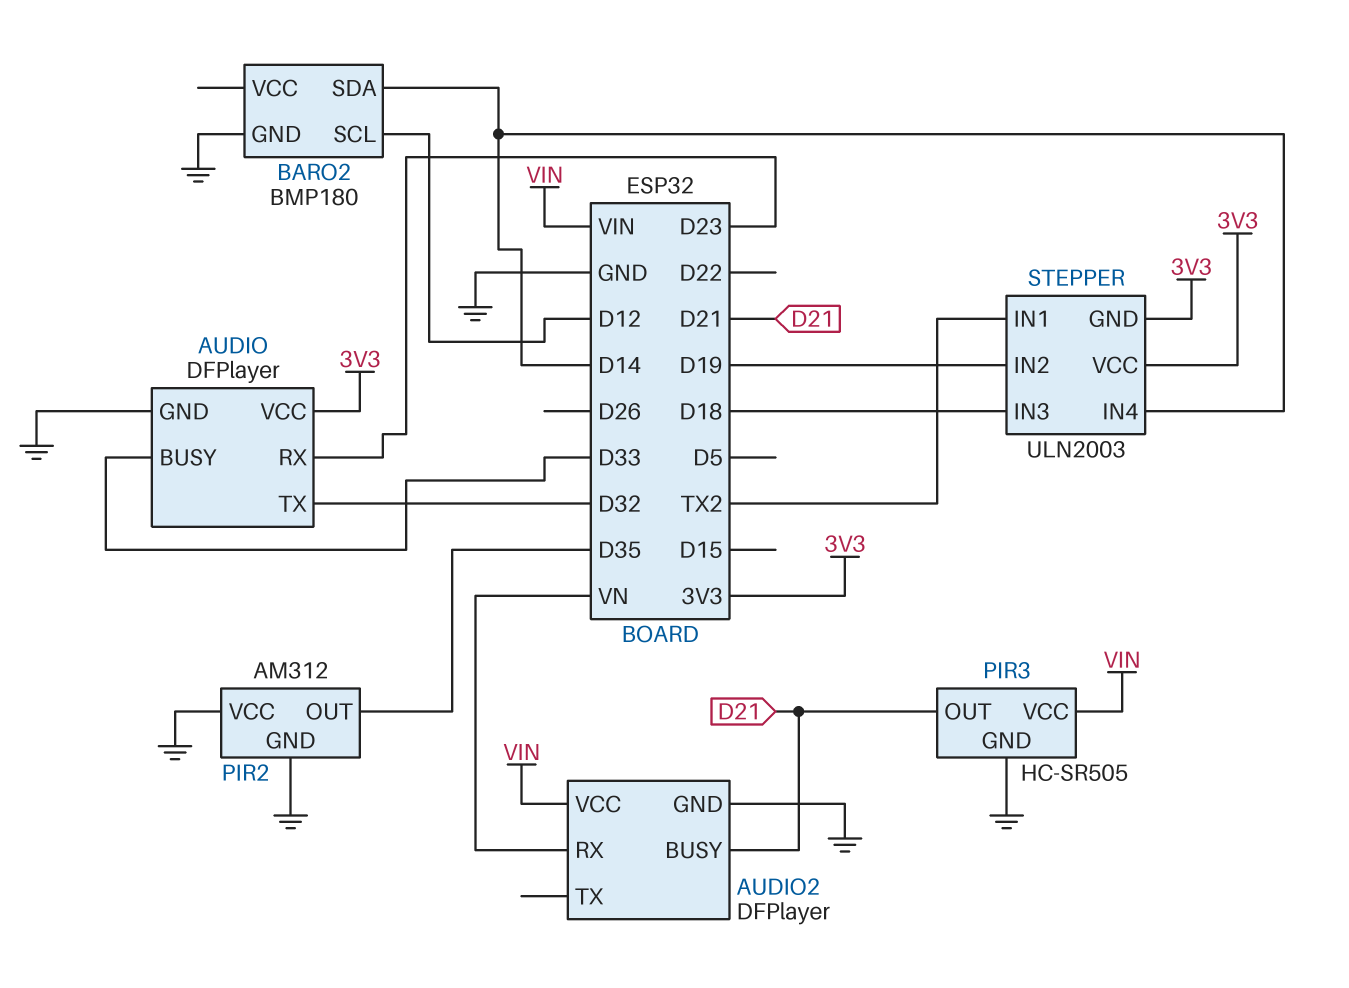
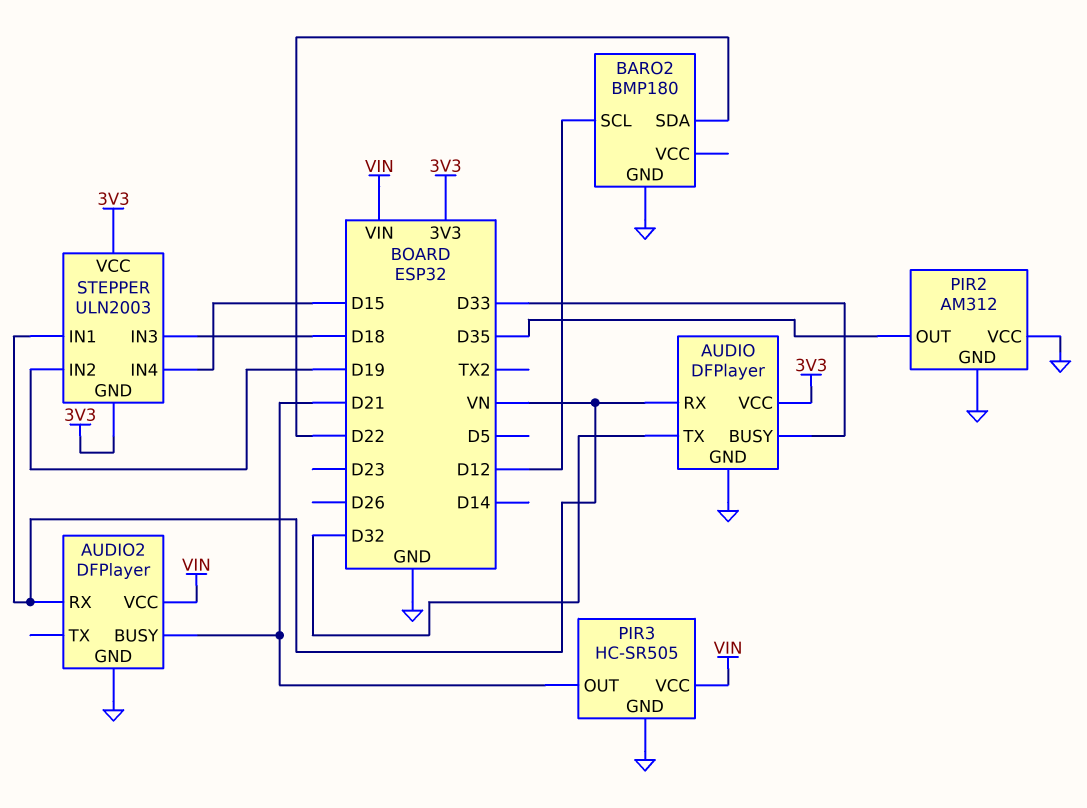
AUDIO pin RX: D23 -> VN
BARO2 pin SDA: D14 -> D22
STEPPER pin IN1: TX2 -> VN
STEPPER pin IN4: D14 -> D15

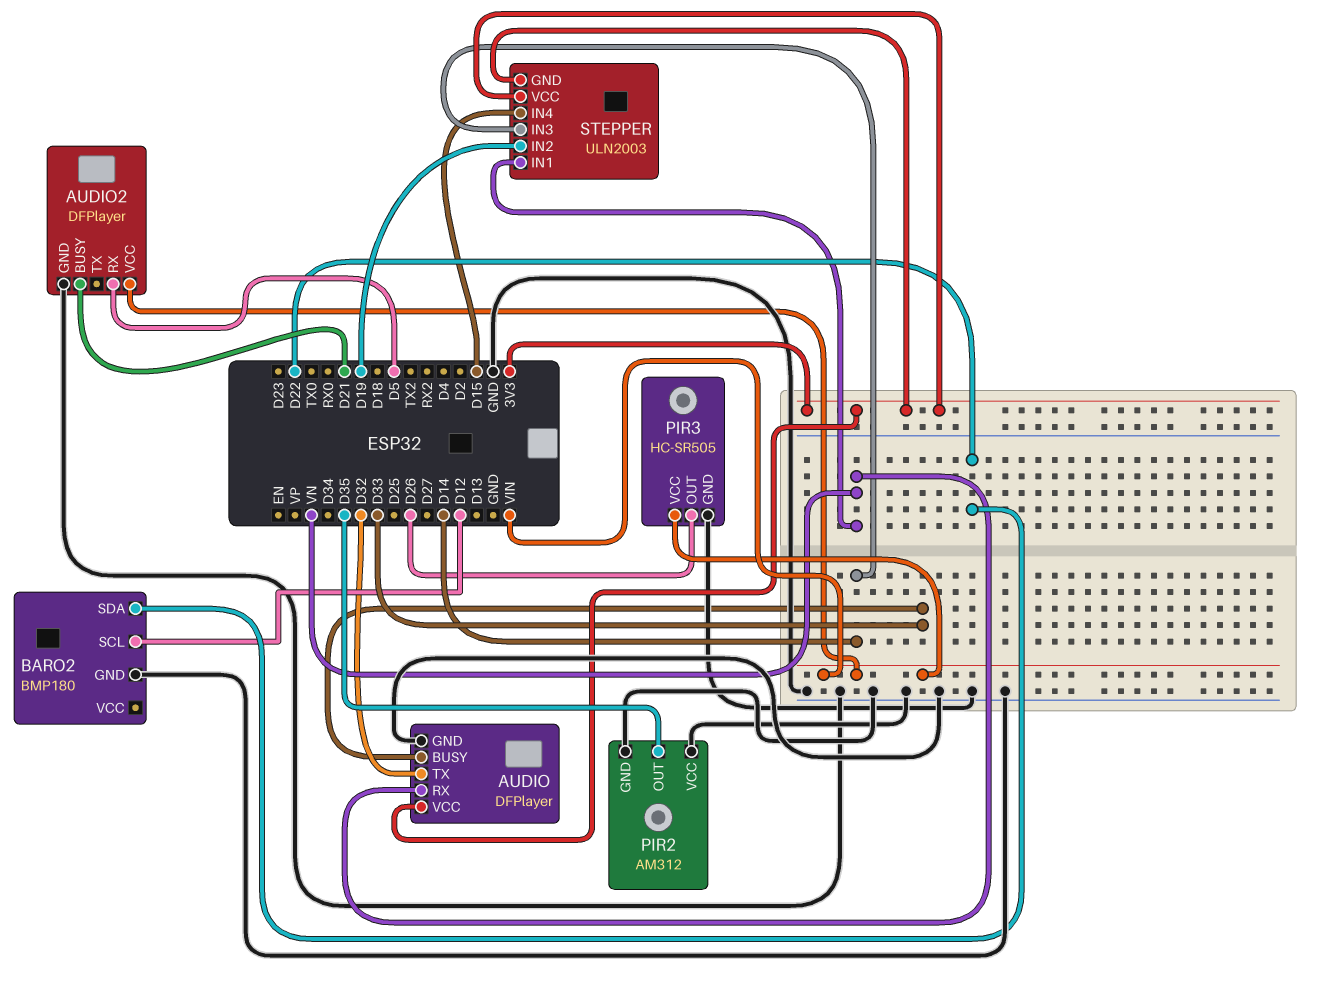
AUDIO2 pin RX: VN -> D5
PIR3 pin OUT: D21 -> D26
STEPPER pin IN3: D18 -> D14

